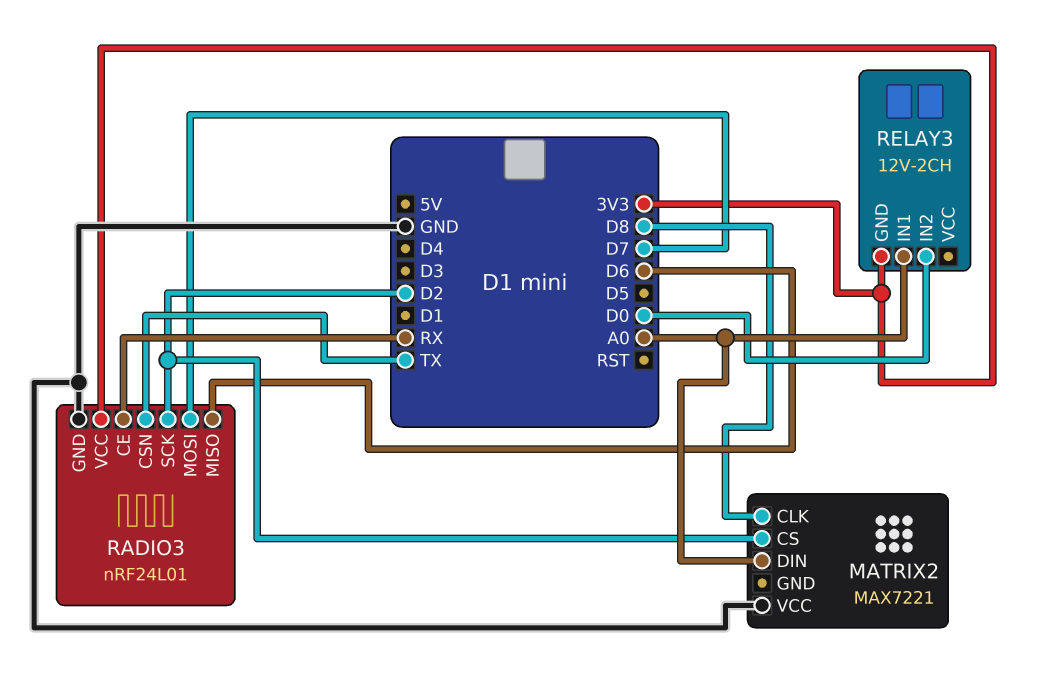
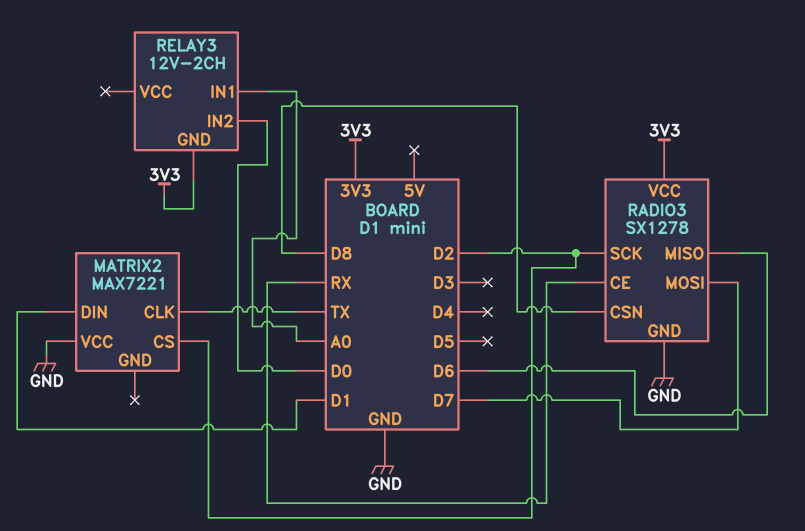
MATRIX2 pin CLK: D8 -> TX
MATRIX2 pin DIN: A0 -> D1
RADIO3: nRF24L01 -> SX1278
RADIO3 pin CSN: TX -> D8

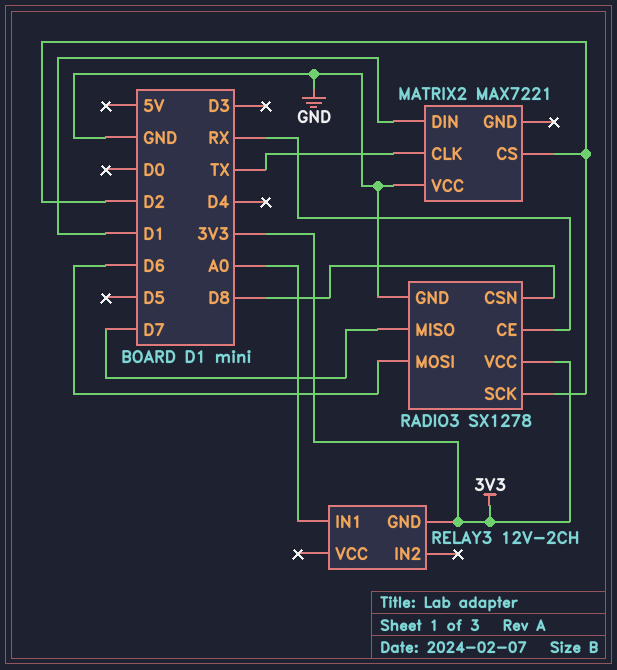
RADIO3 pin MISO: D6 -> D7
RADIO3 pin MOSI: D7 -> D6
RELAY3 pin IN2: D0 -> none

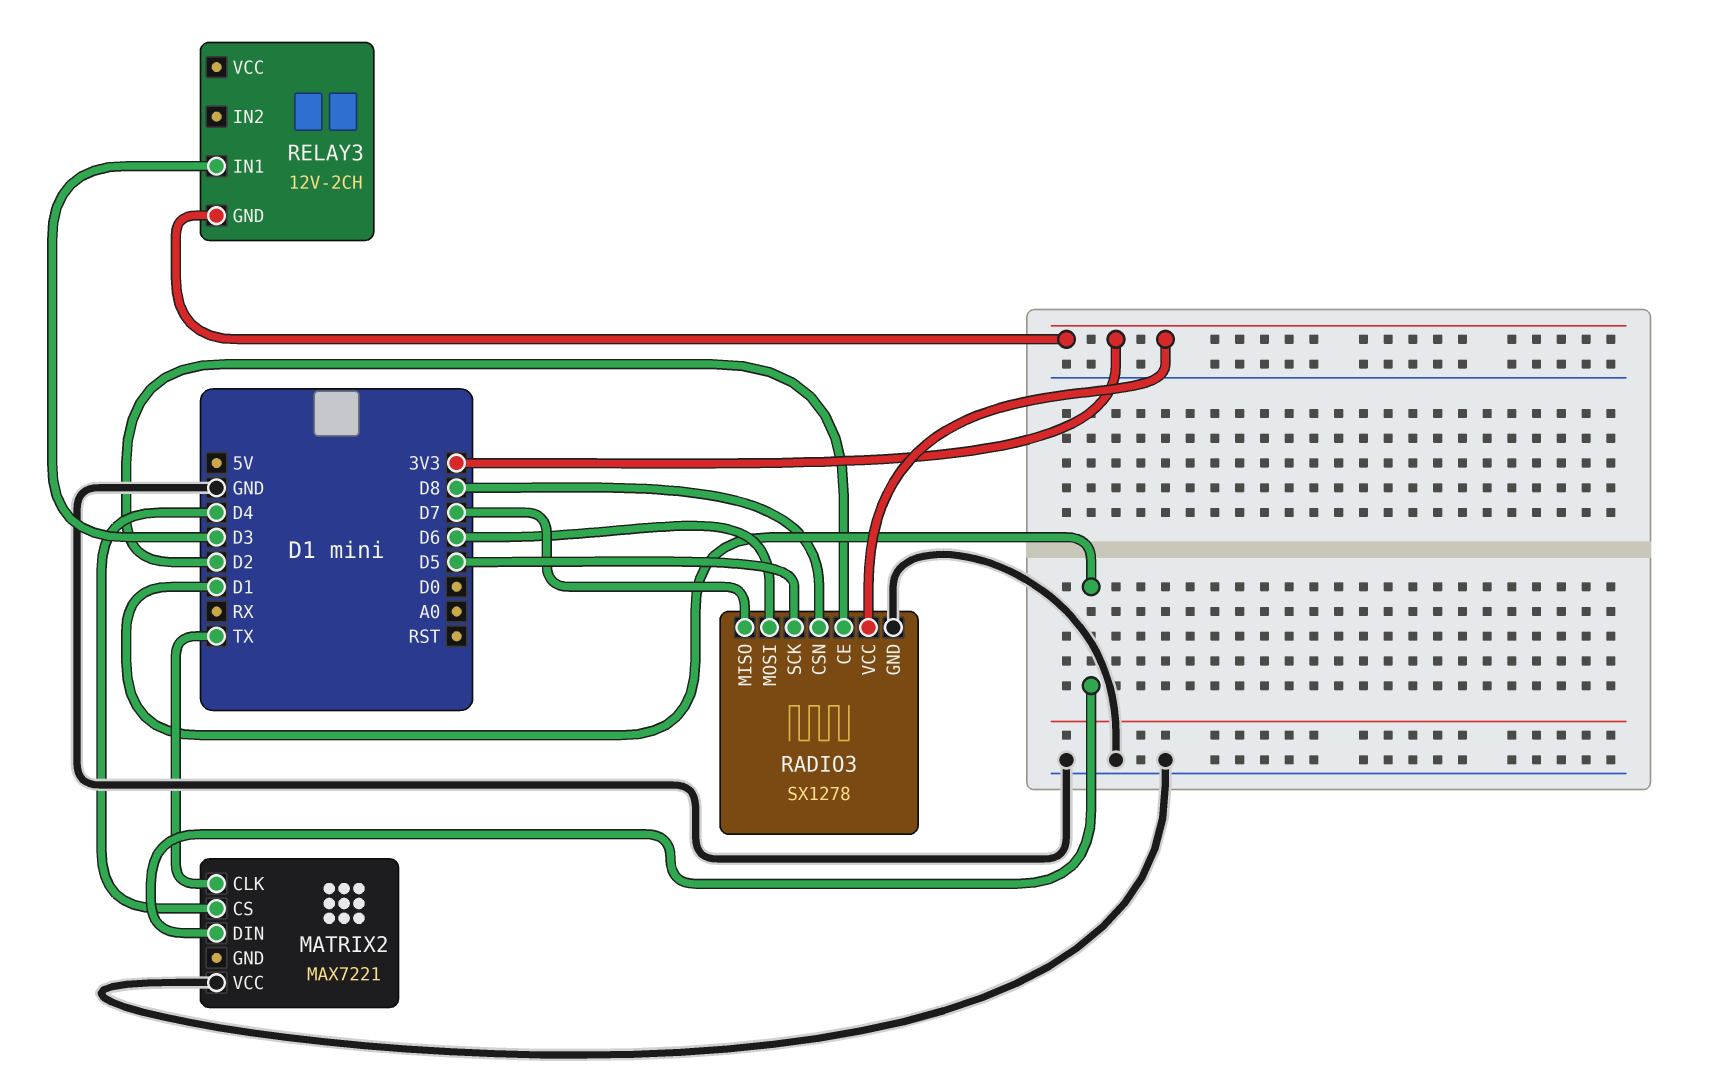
MATRIX2 pin CS: D2 -> D4
RADIO3 pin CE: RX -> D2
RADIO3 pin SCK: D2 -> D5
RELAY3 pin IN1: A0 -> D3

